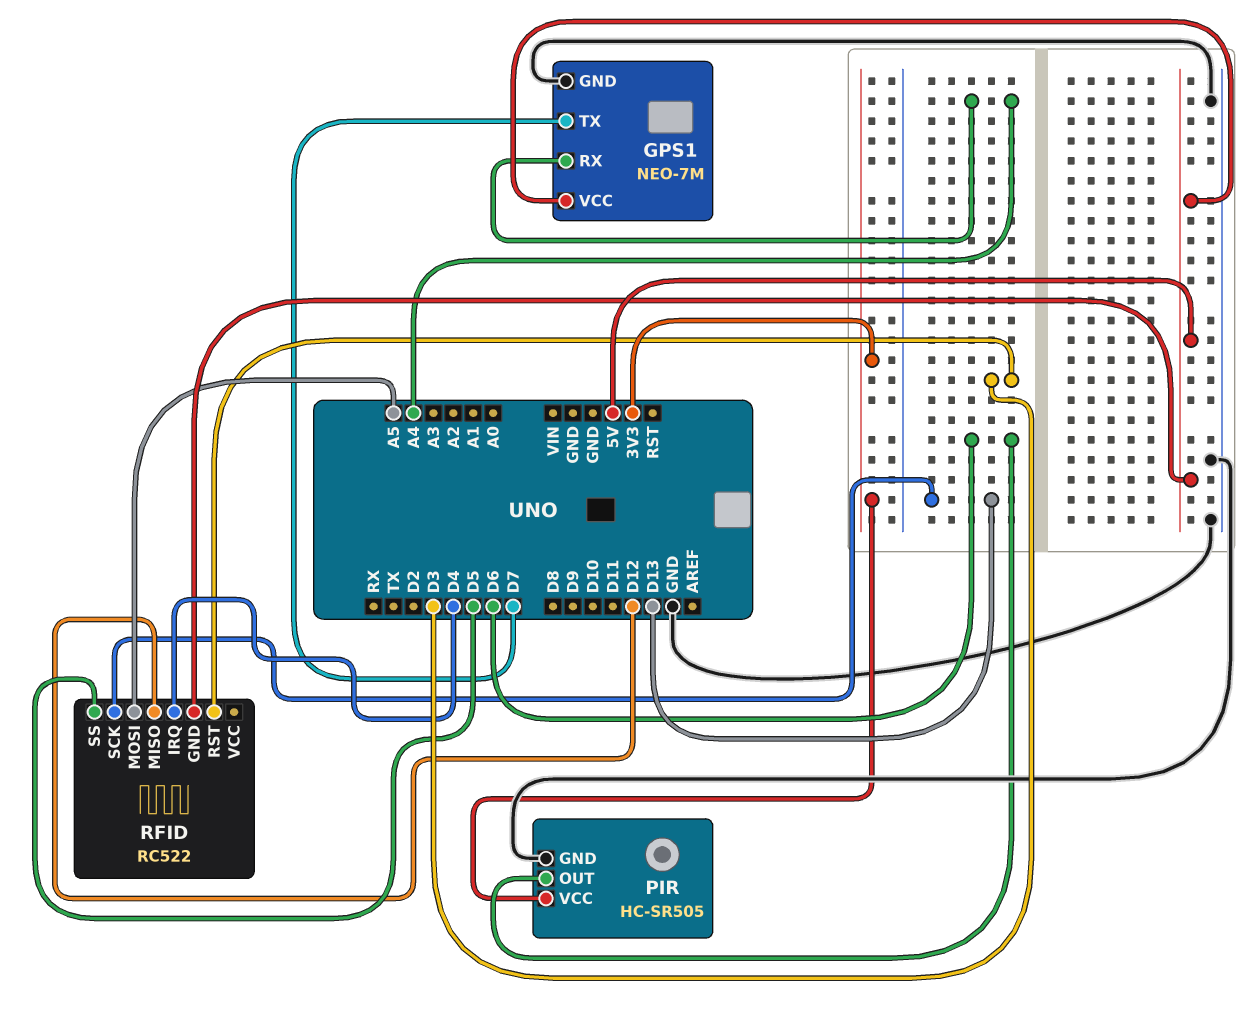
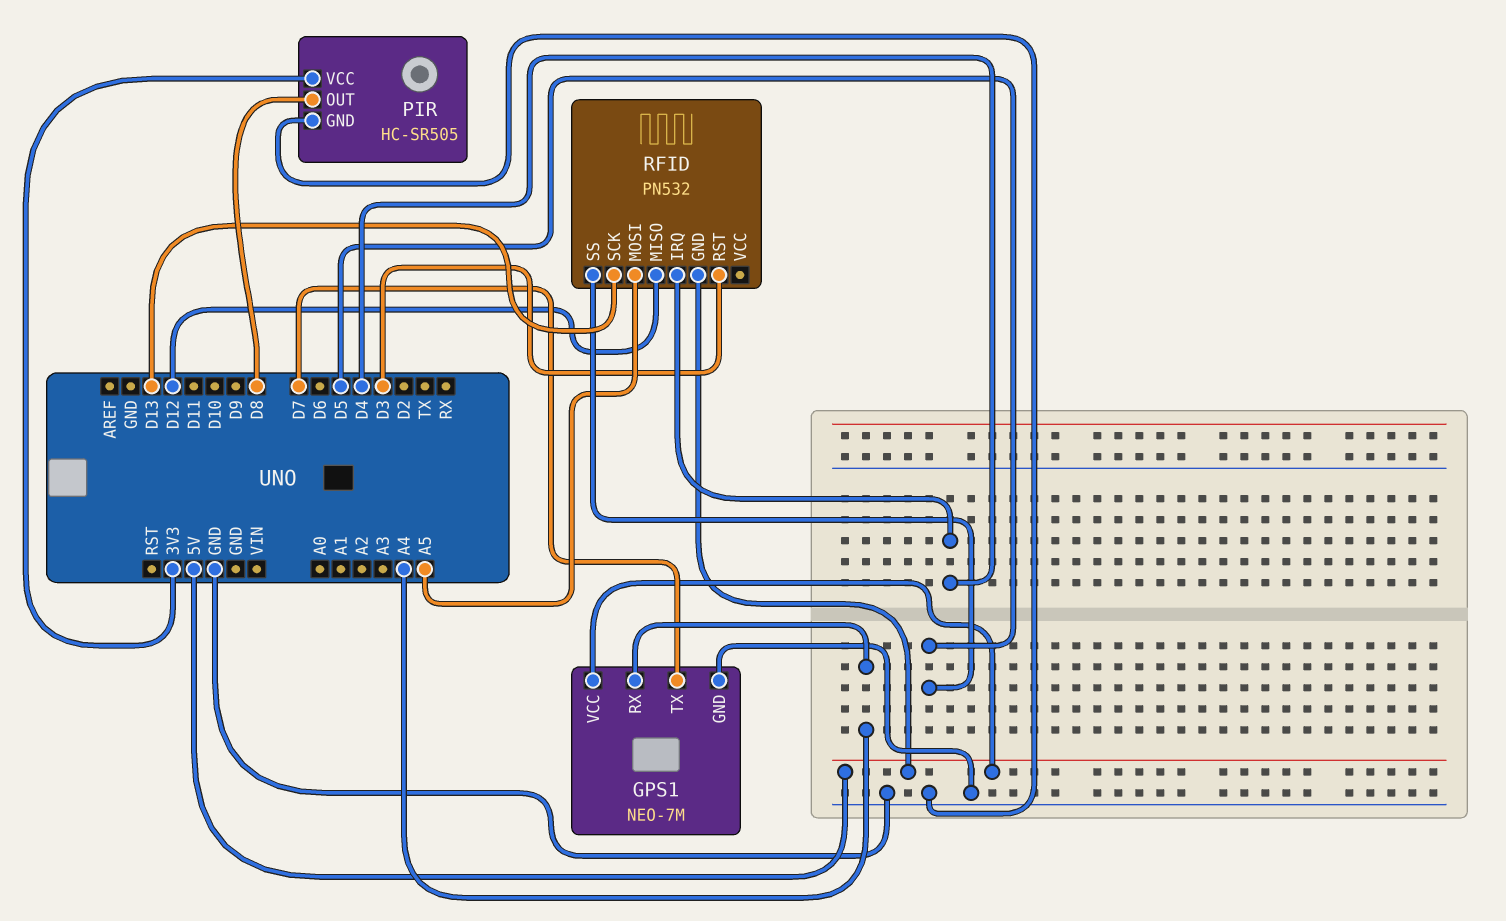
PIR pin OUT: D6 -> D8
RFID: RC522 -> PN532

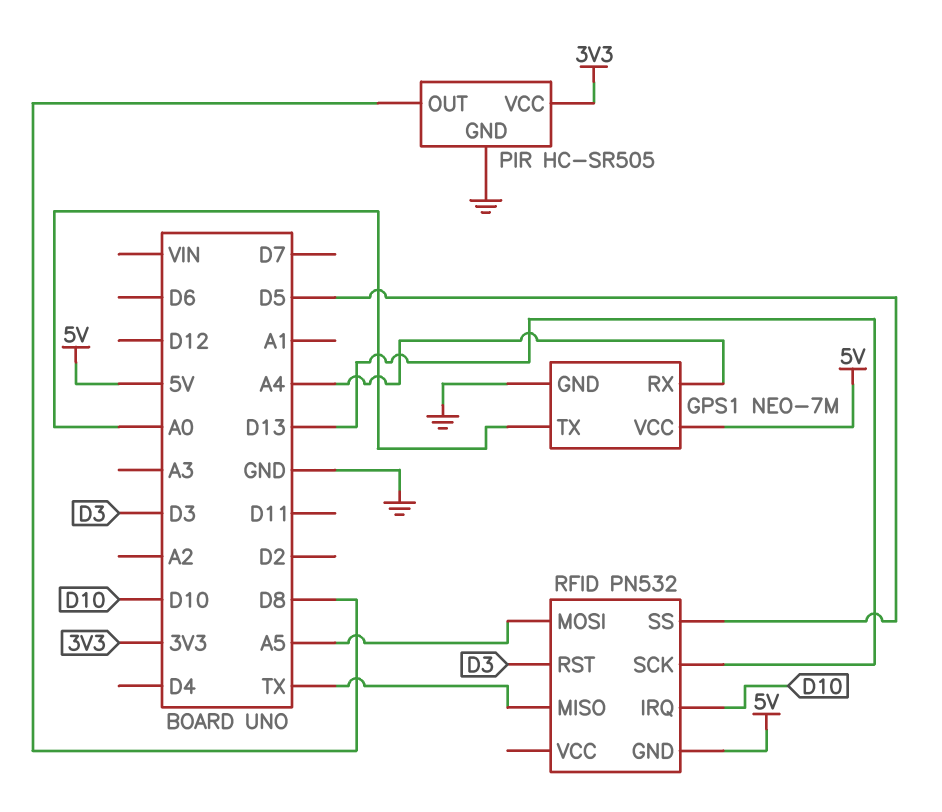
GPS1 pin TX: D7 -> A0
RFID pin IRQ: D4 -> D10
RFID pin MISO: D12 -> TX

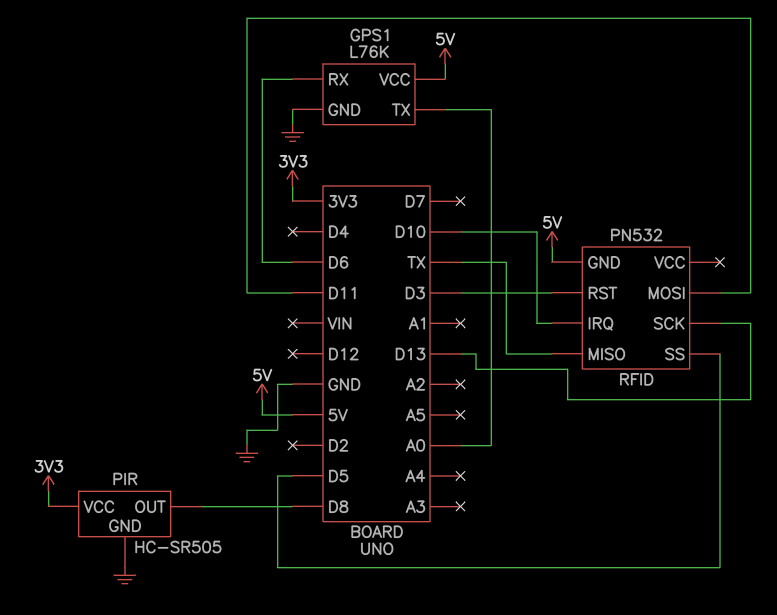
GPS1: NEO-7M -> L76K
GPS1 pin RX: A4 -> D6
RFID pin MOSI: A5 -> D11

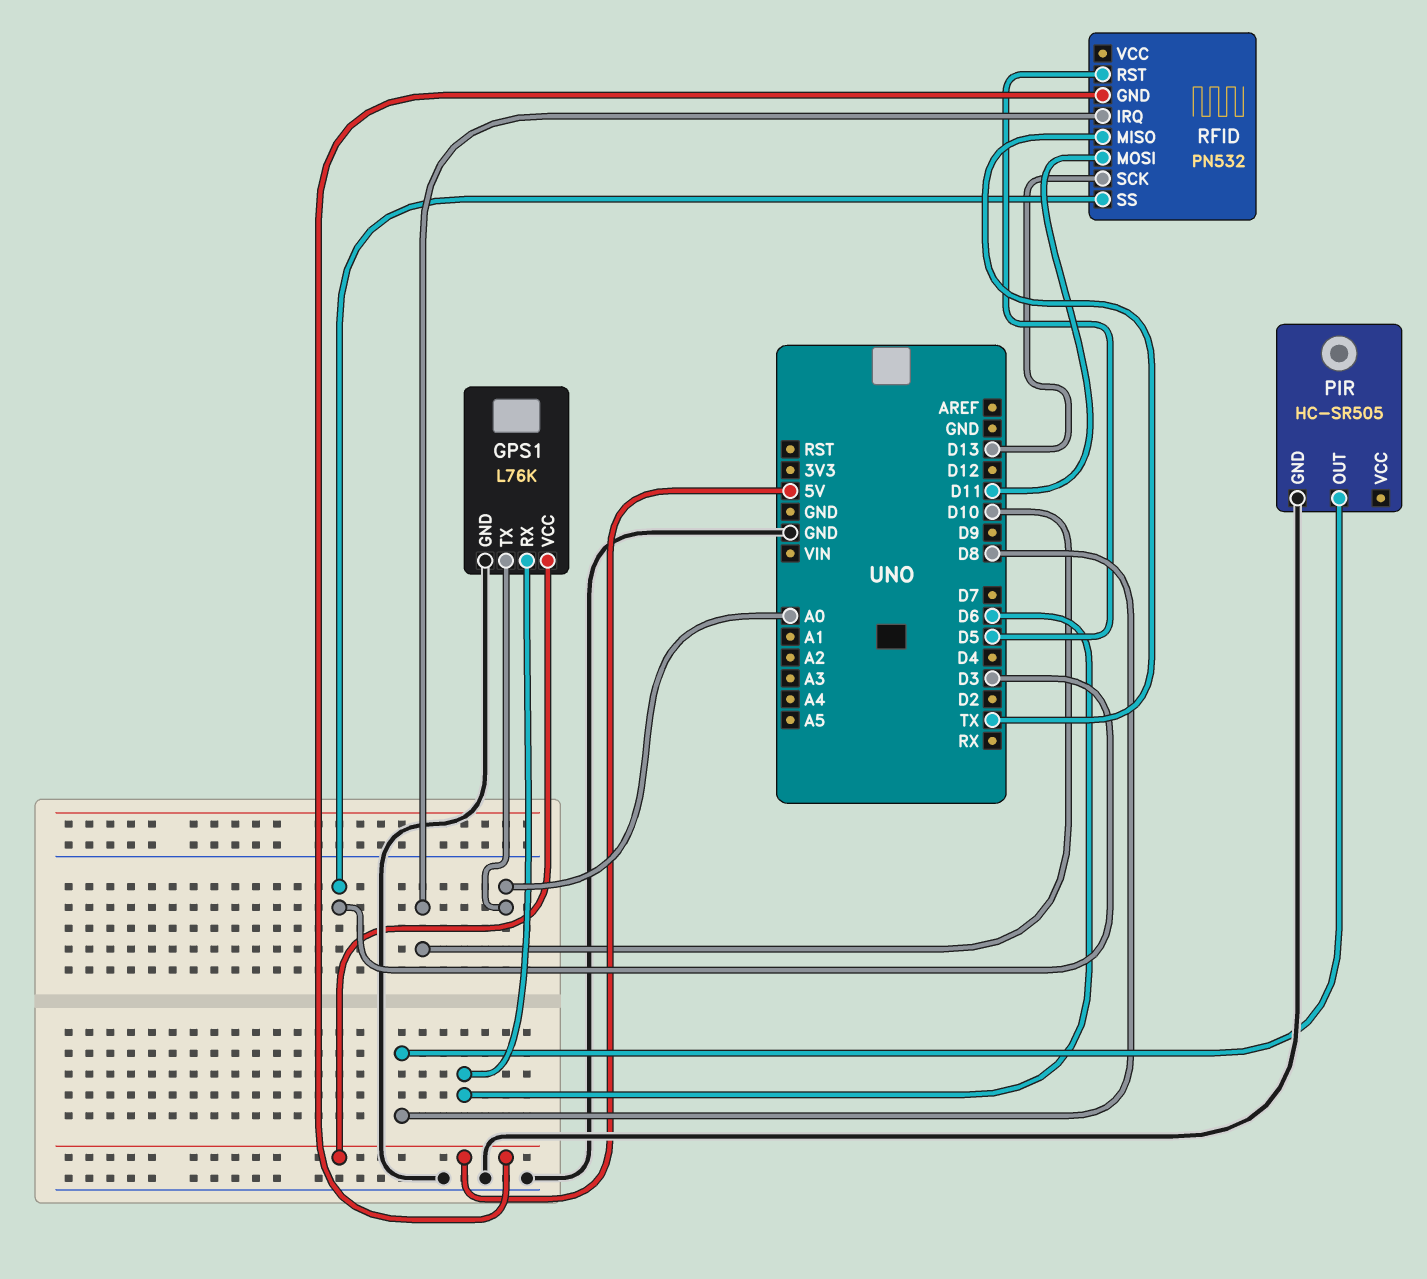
PIR pin VCC: 3V3 -> none
RFID pin RST: D3 -> D5
RFID pin SS: D5 -> D3

